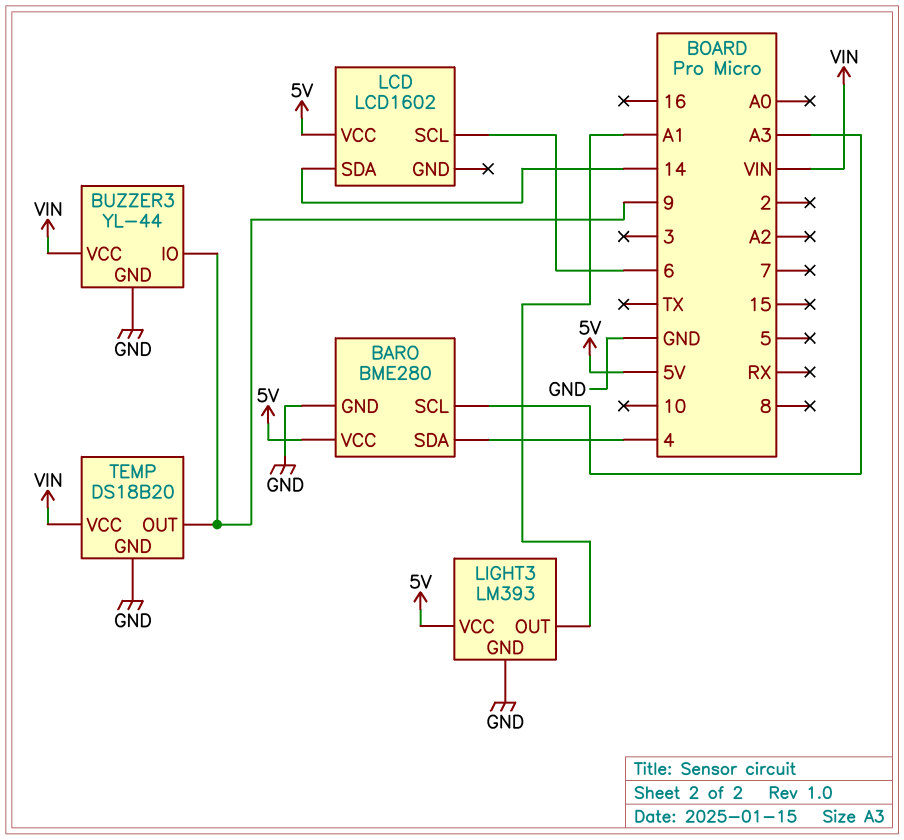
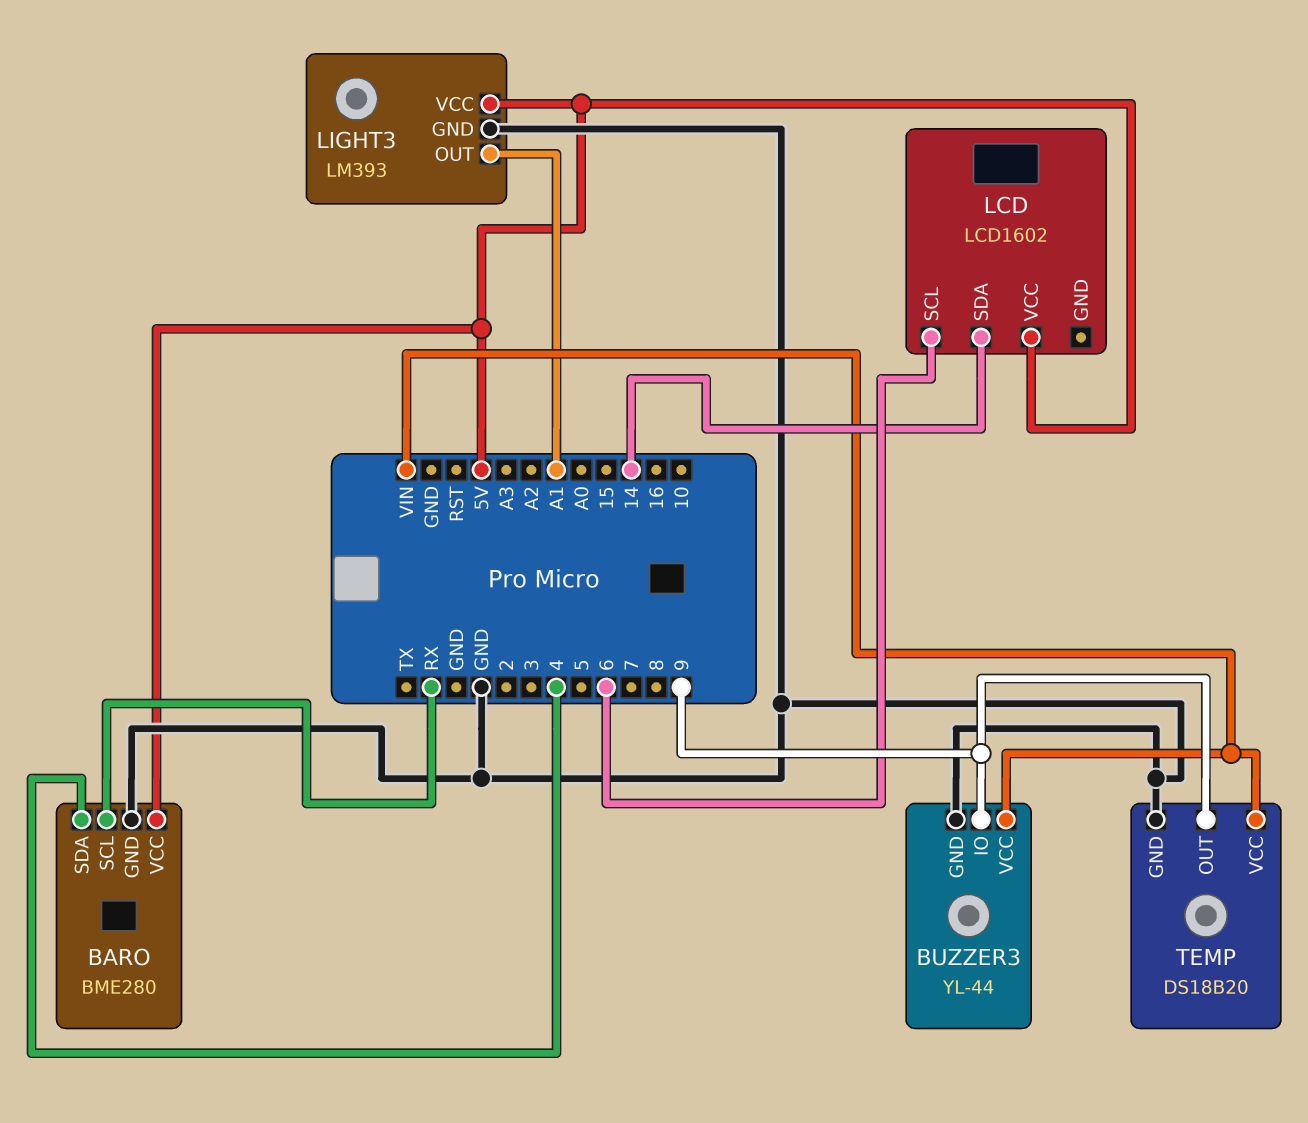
BARO pin SCL: A3 -> RX

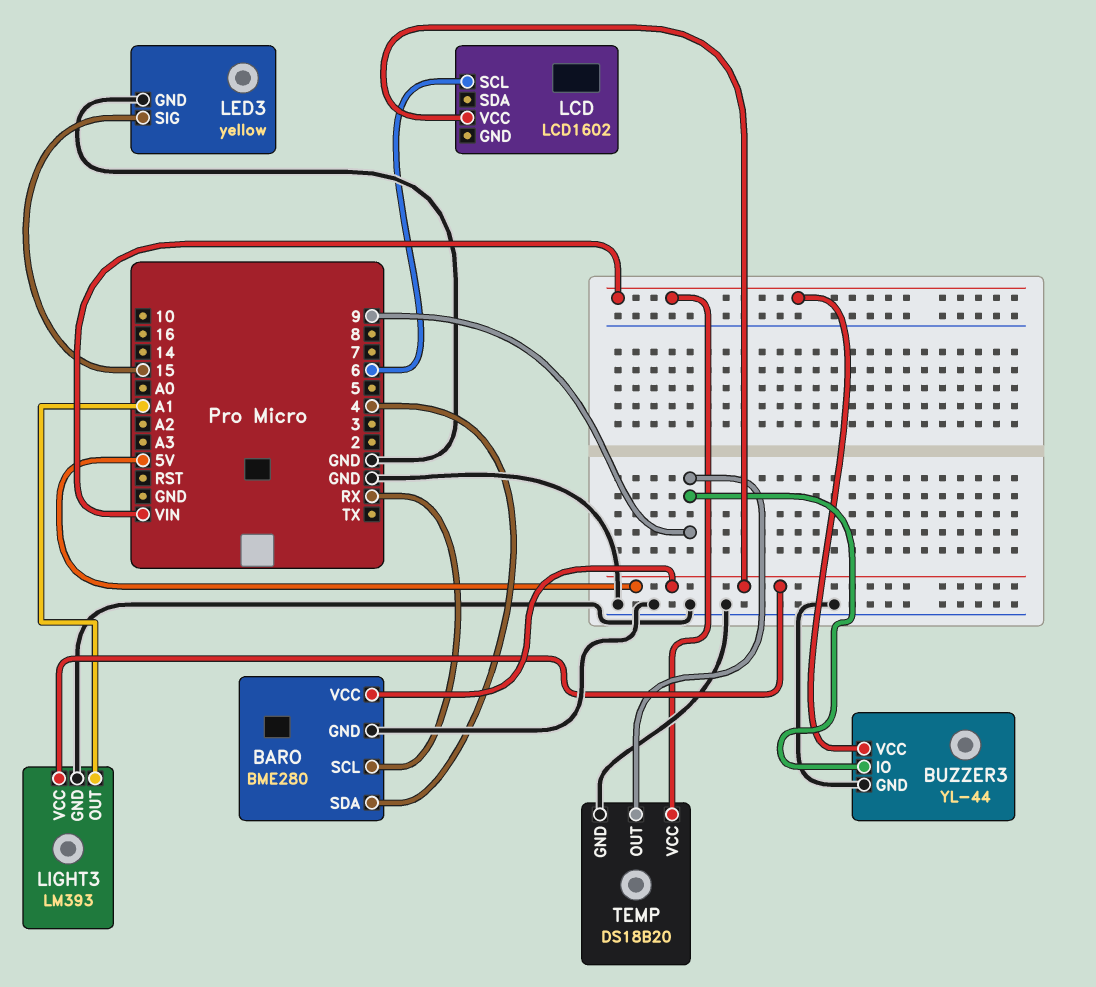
LCD pin SDA: 14 -> none
LED3: none -> yellow
LED3 pin GND: none -> GND
LED3 pin SIG: none -> 15

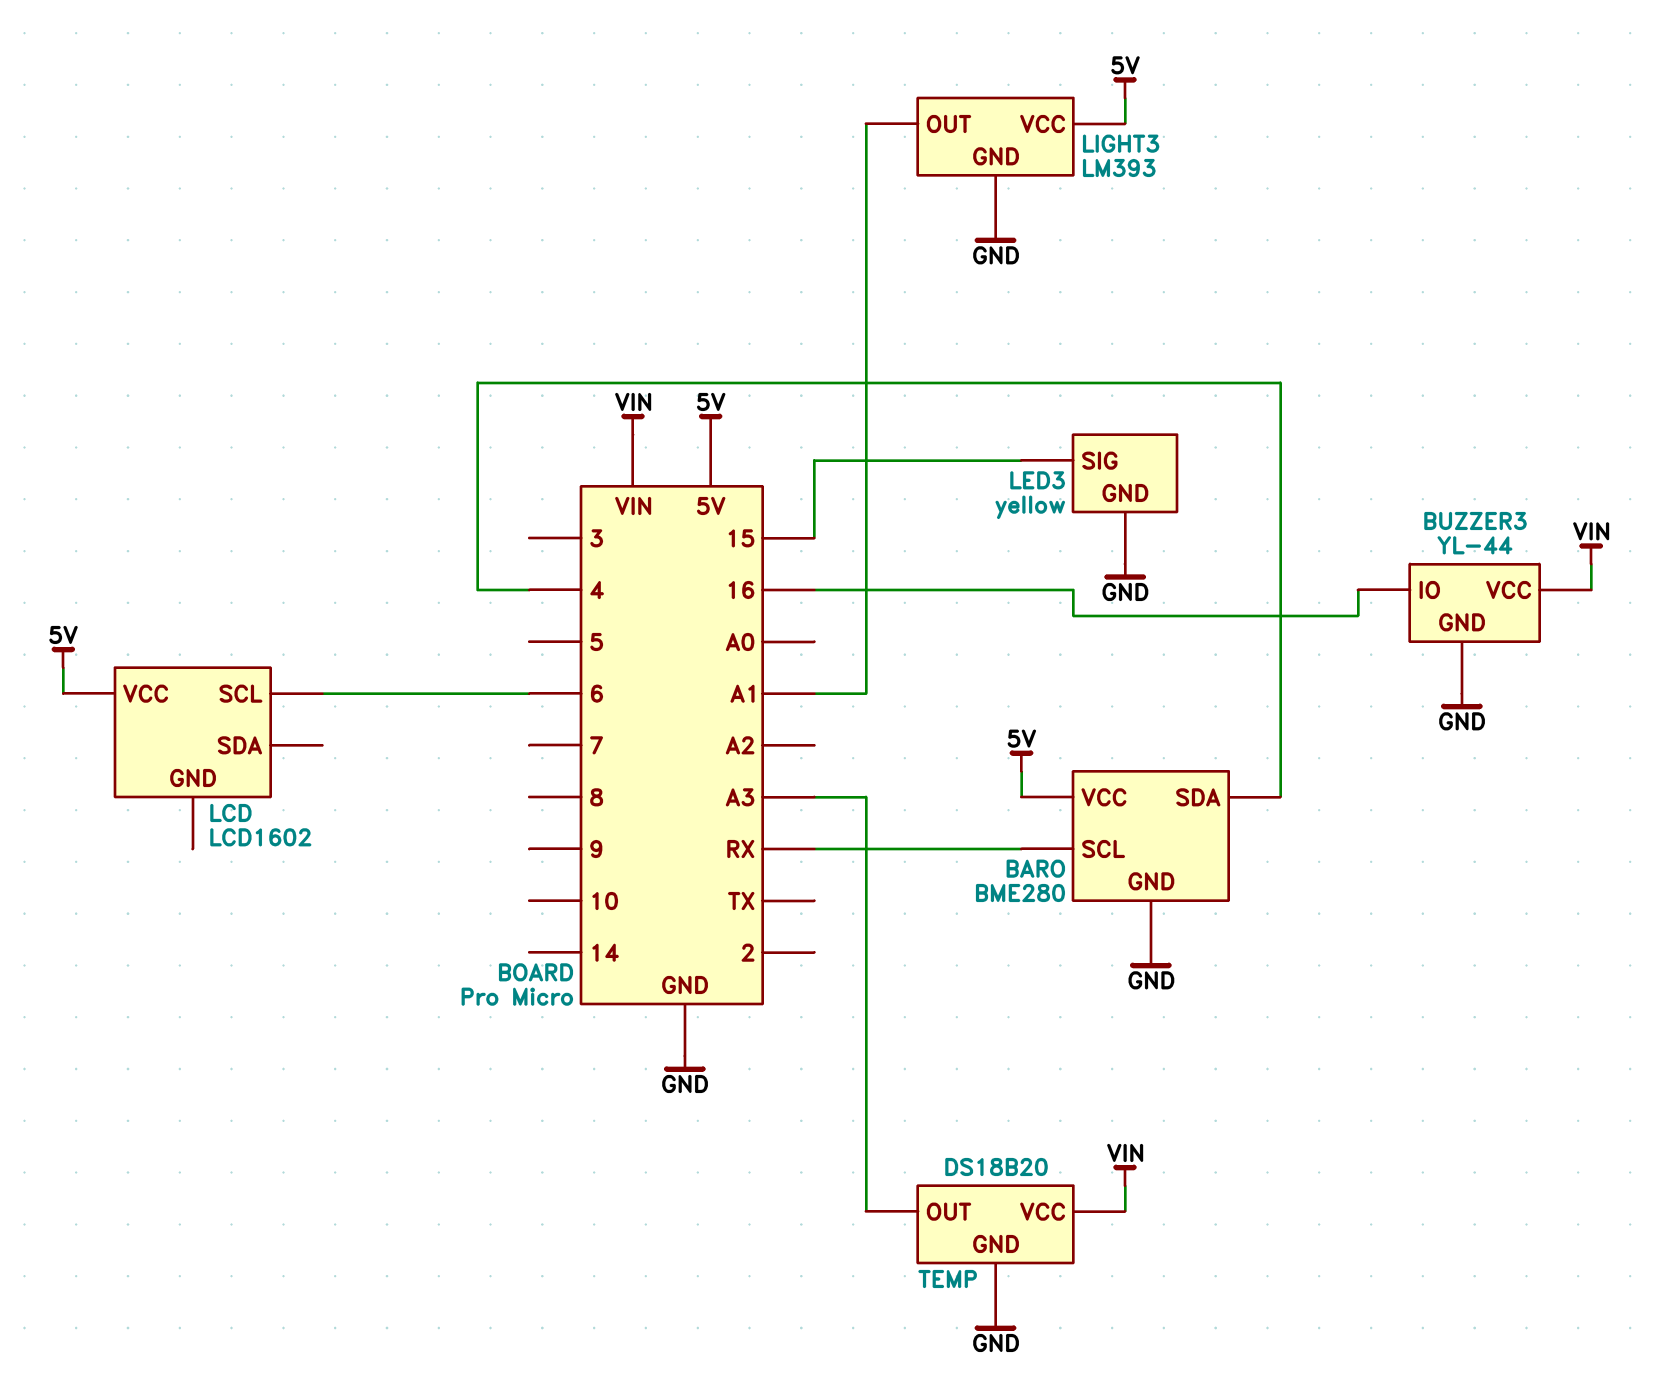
BUZZER3 pin IO: 9 -> 16
TEMP pin OUT: 9 -> A3

